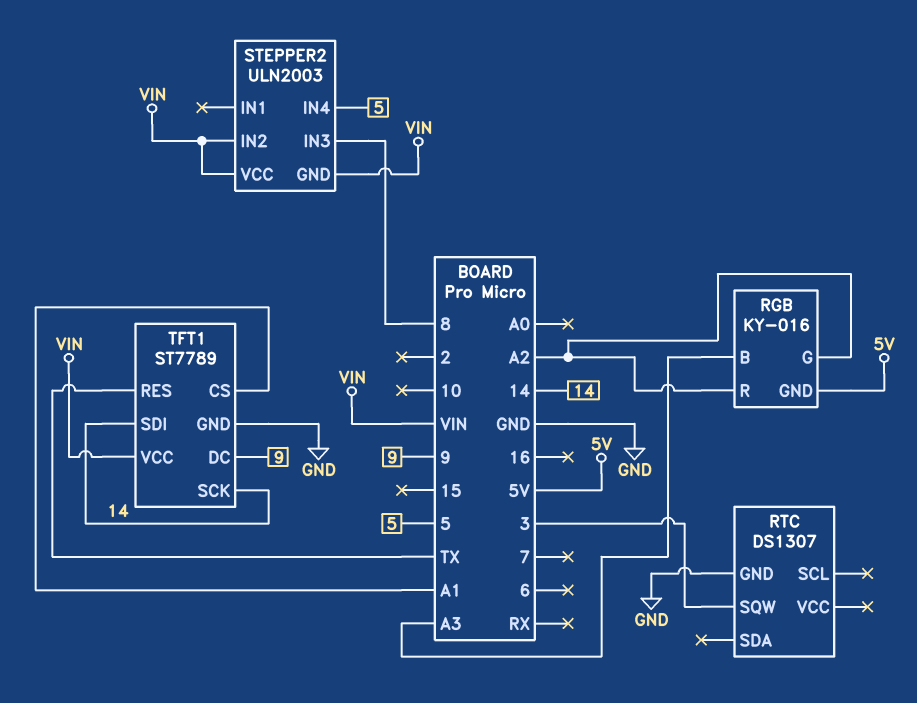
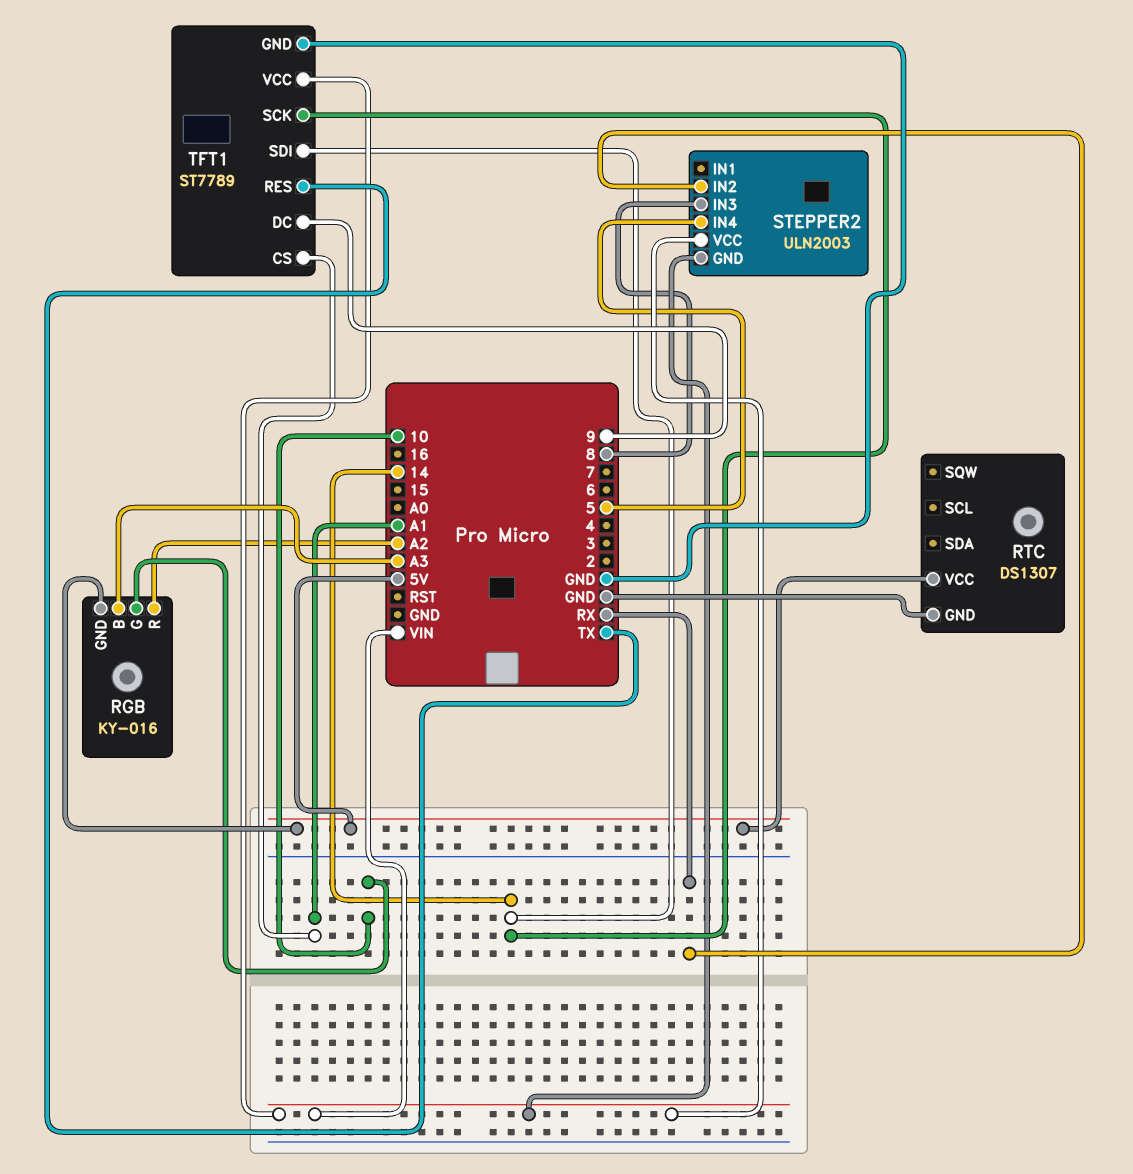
RGB pin G: A2 -> 10
RTC pin SQW: 3 -> none
RTC pin VCC: none -> 5V
STEPPER2 pin IN2: VIN -> RX

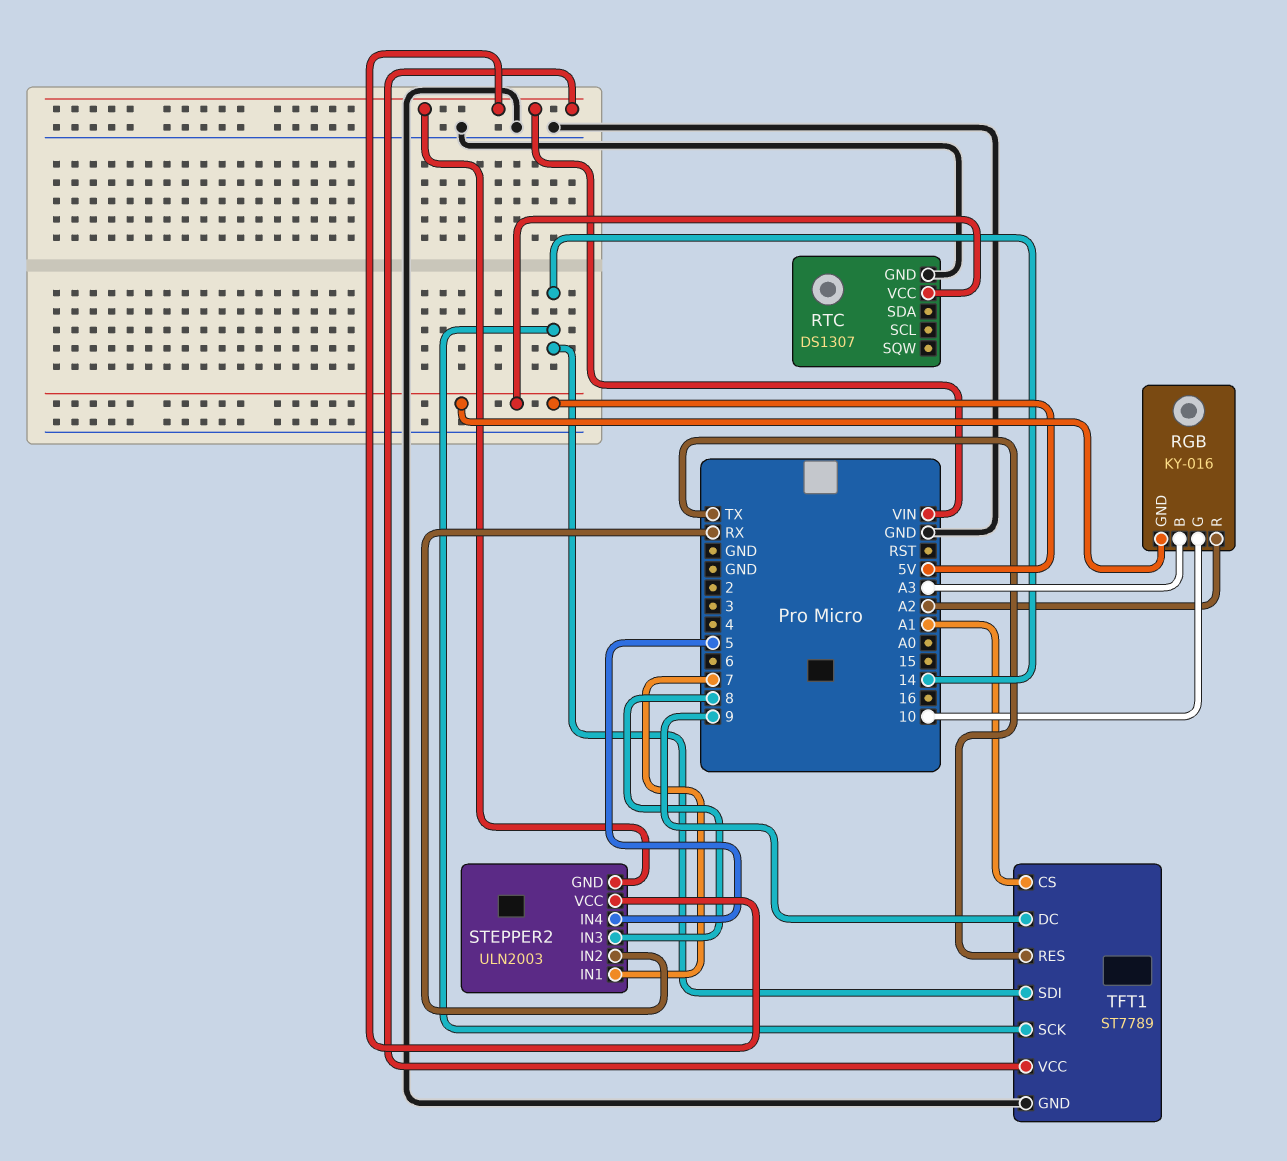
STEPPER2 pin IN1: none -> 7

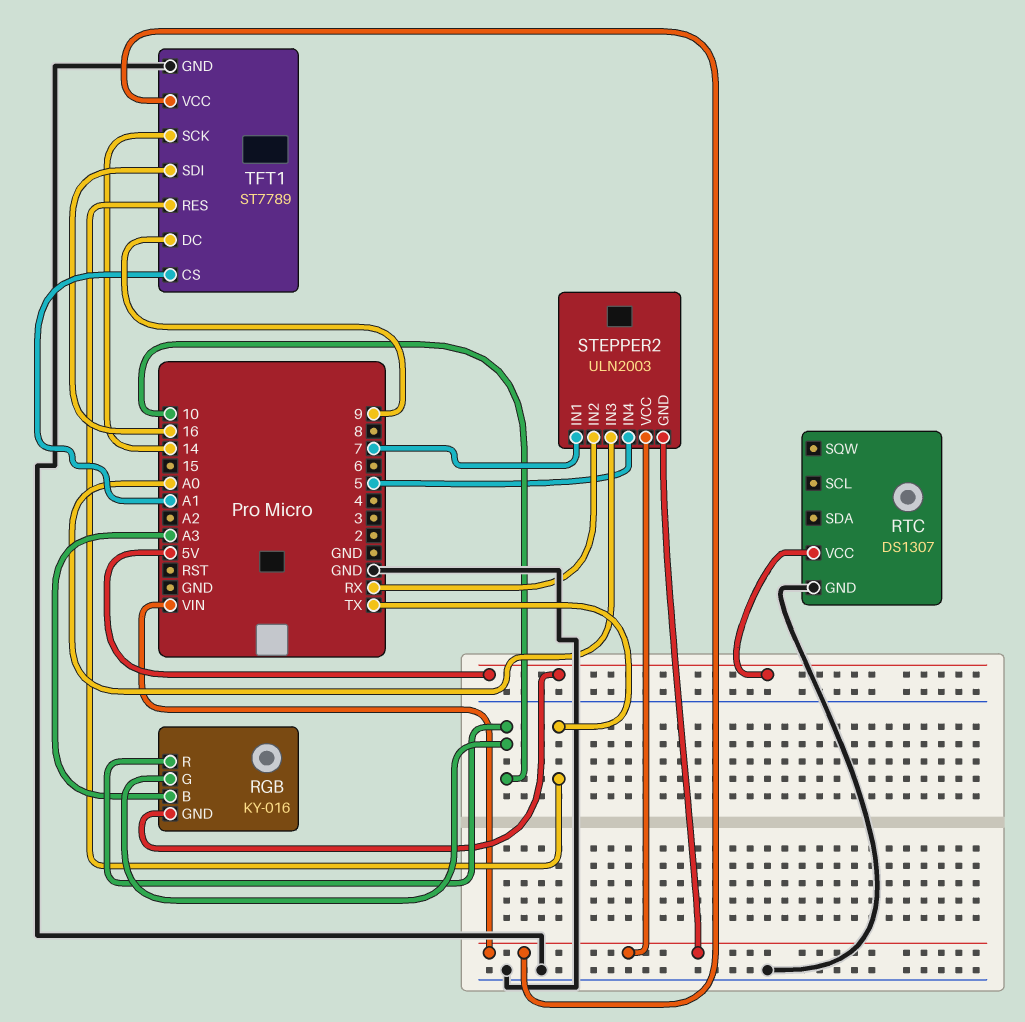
RGB pin R: A2 -> 10
STEPPER2 pin IN3: 8 -> A0
TFT1 pin SDI: 14 -> 16

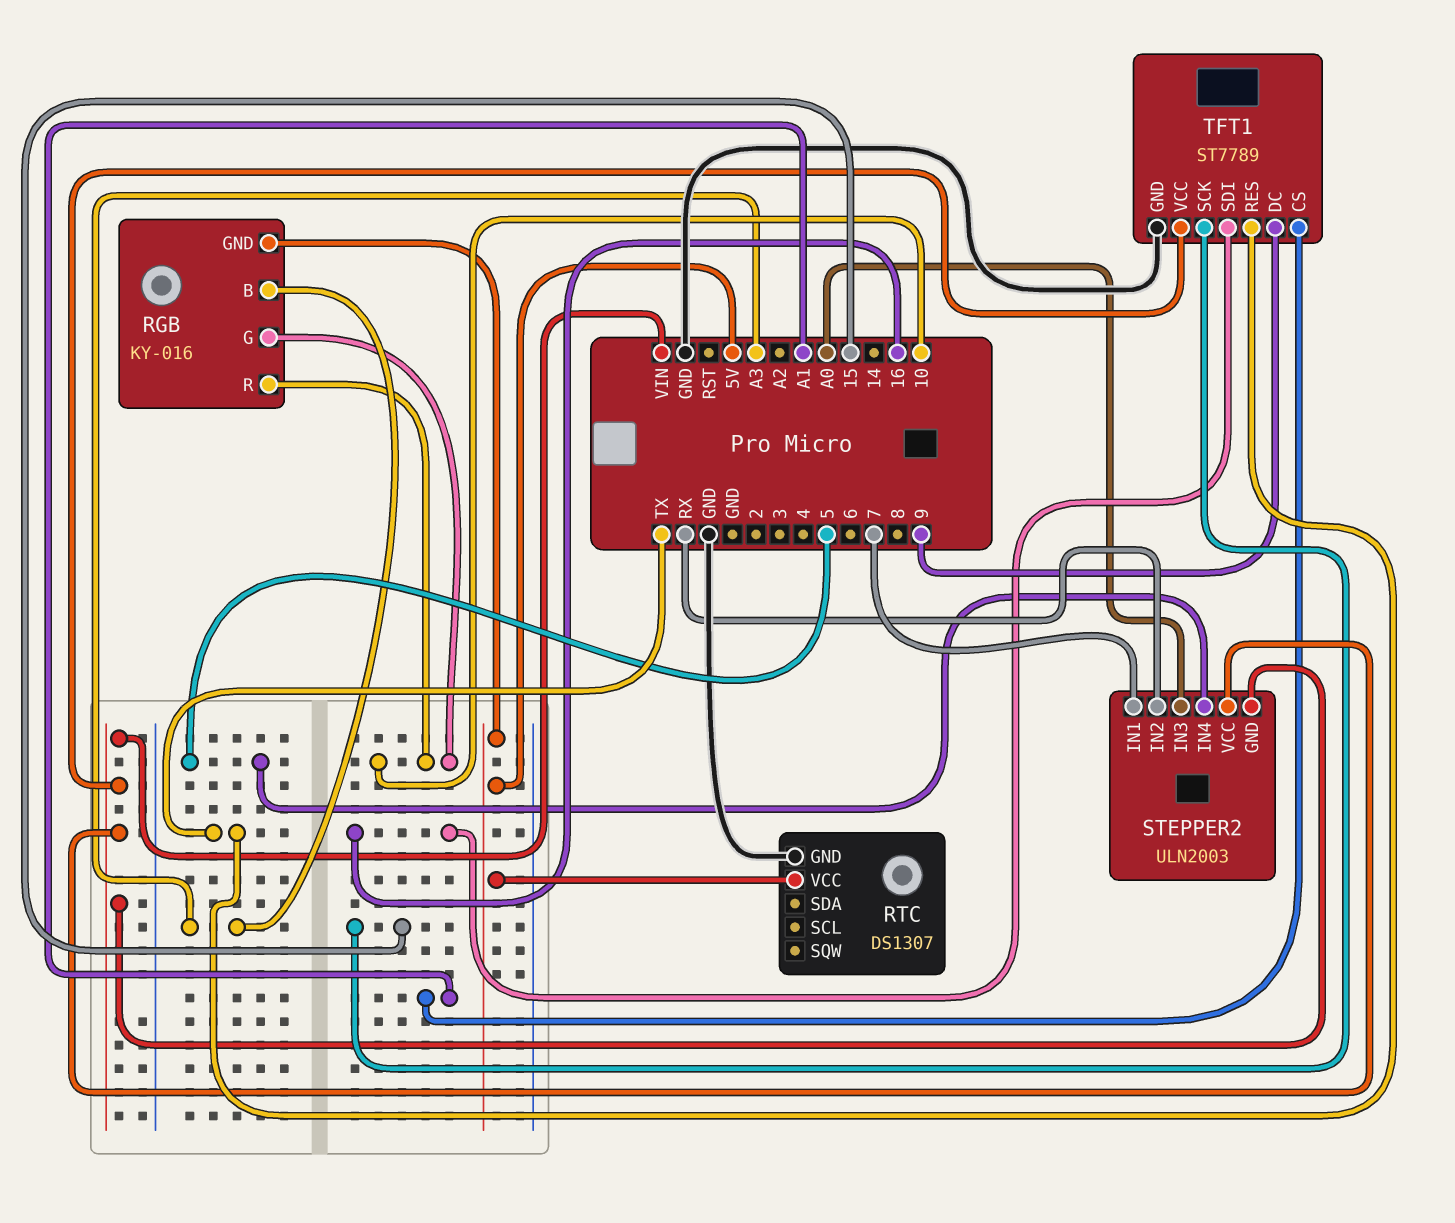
TFT1 pin SCK: 14 -> 15

